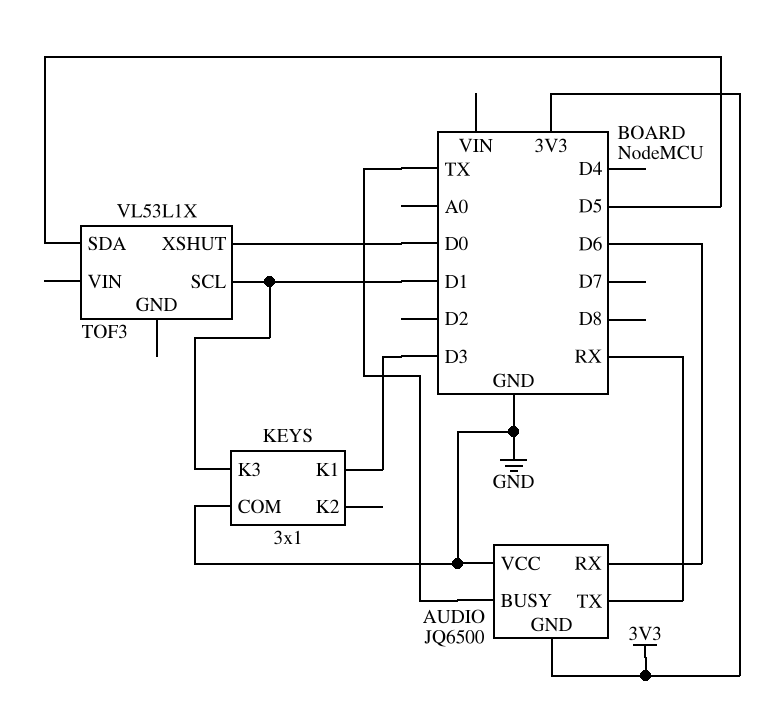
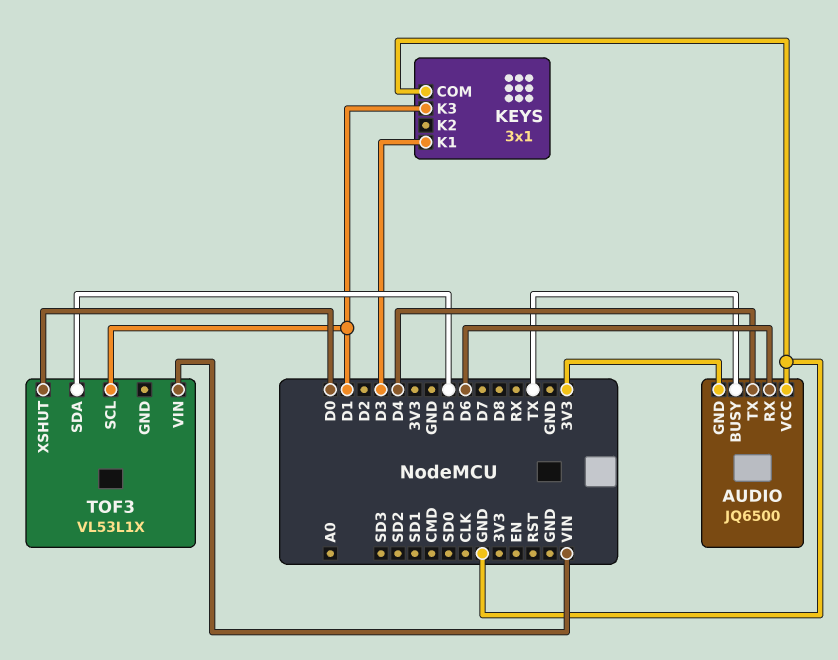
AUDIO pin TX: RX -> D4
TOF3 pin VIN: none -> VIN

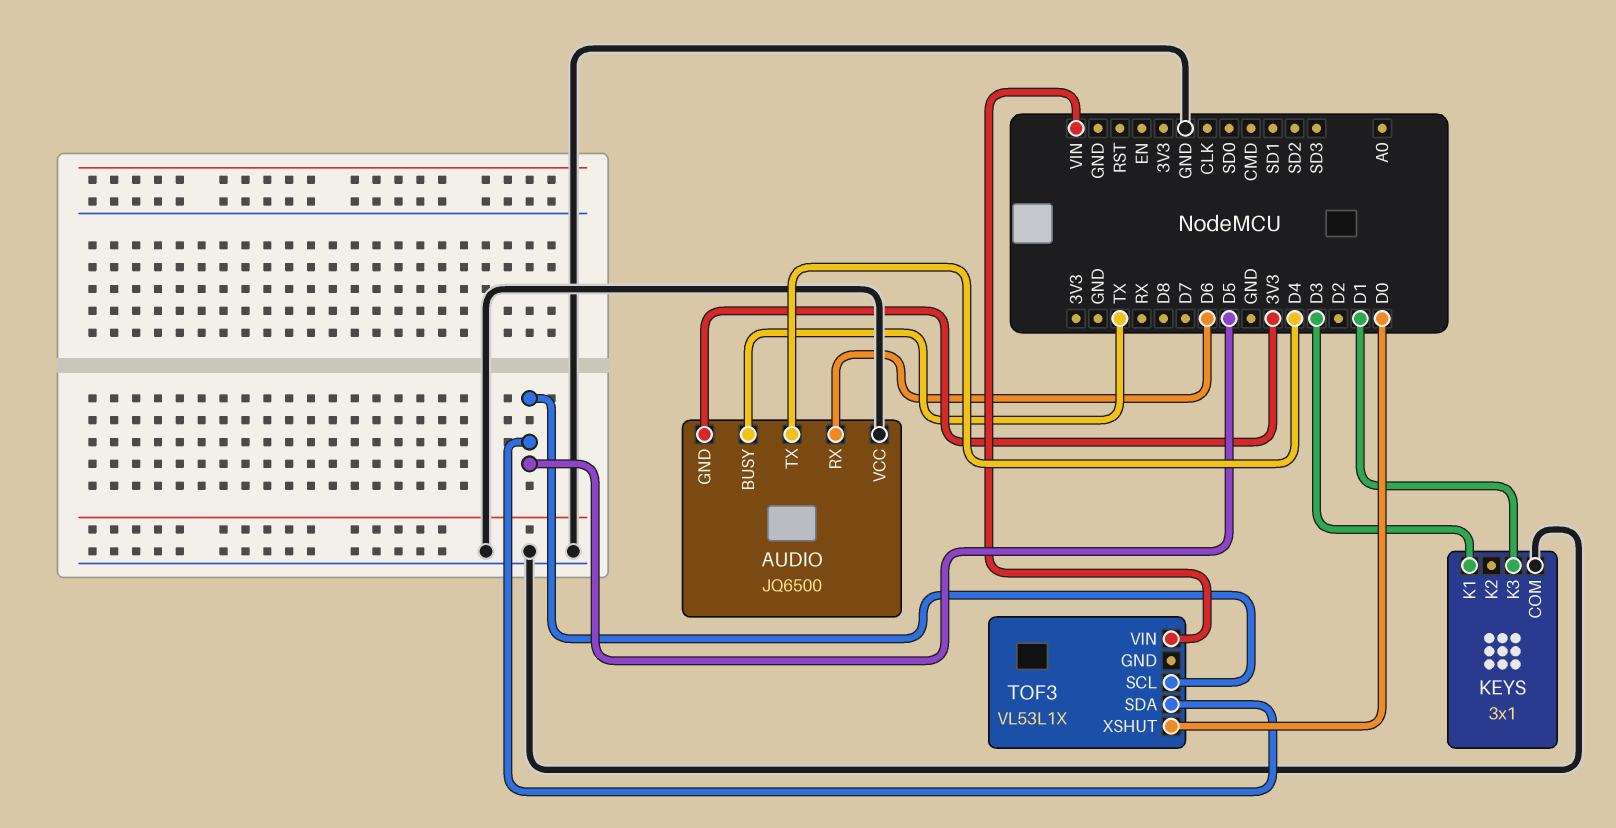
TOF3 pin SCL: D1 -> D5

